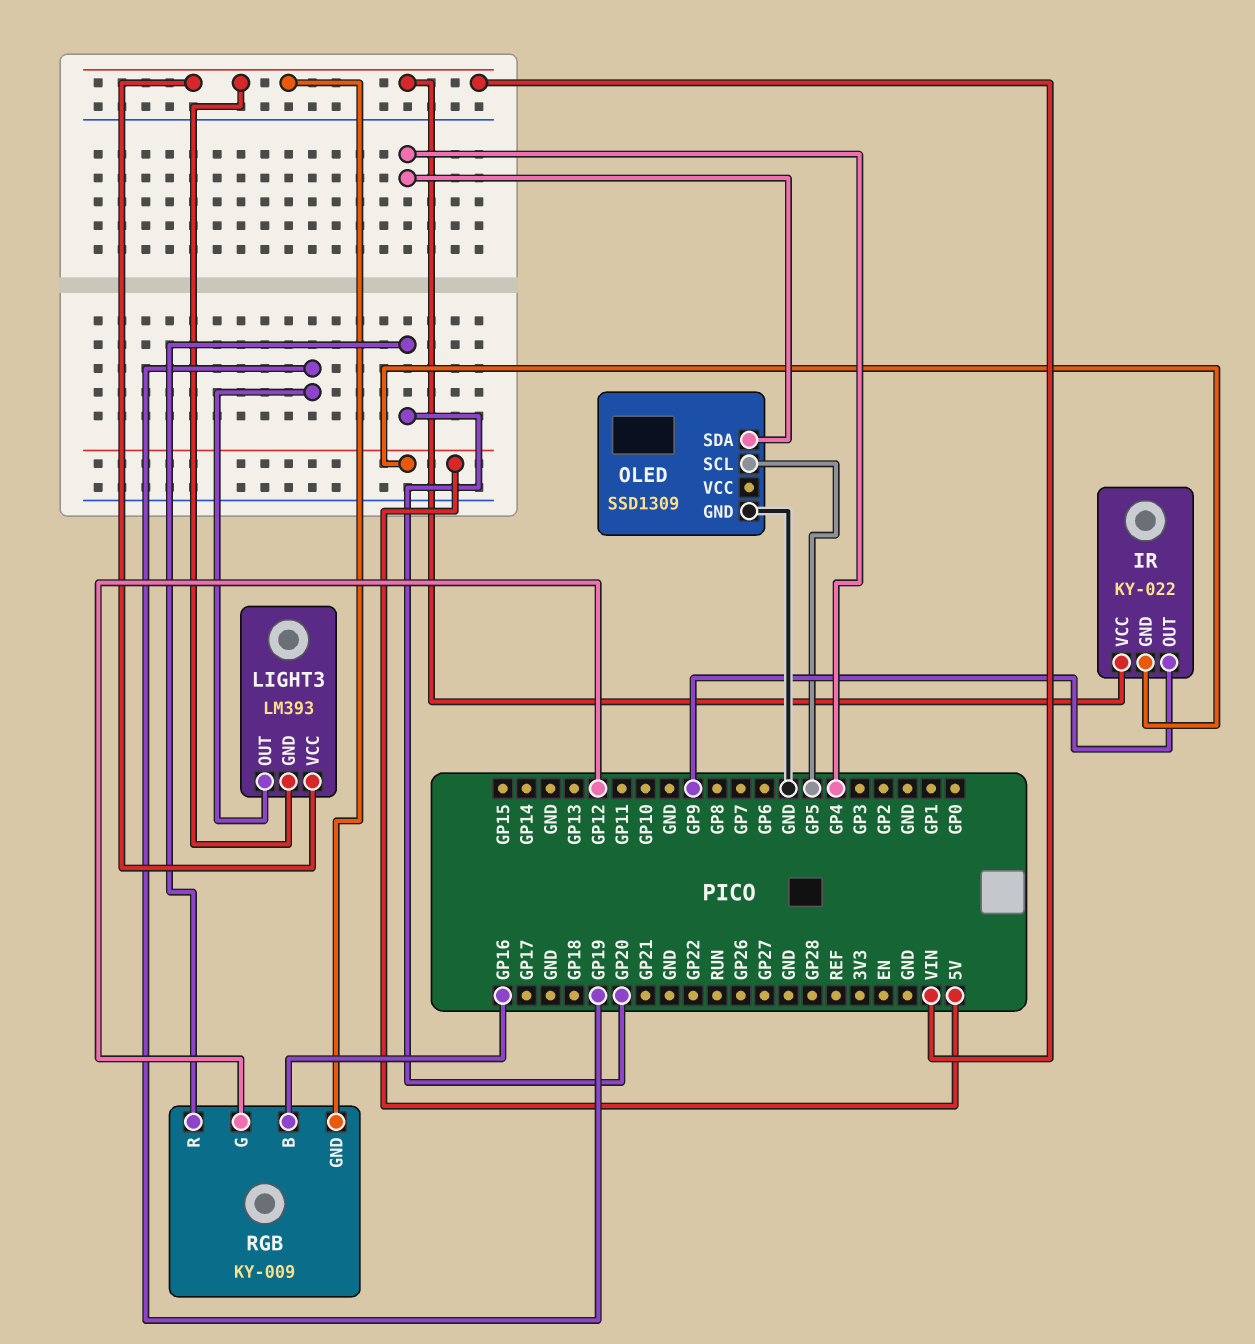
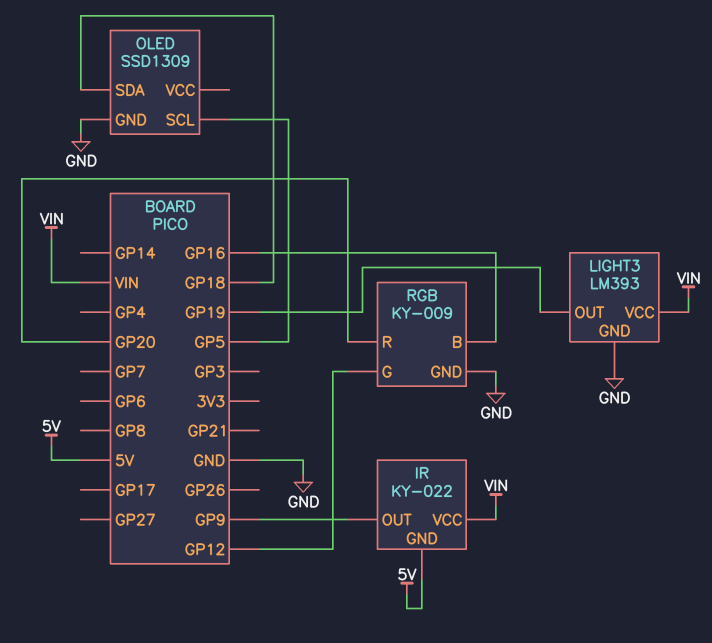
LIGHT3 pin GND: VIN -> GND
OLED pin SDA: GP4 -> GP18
RGB pin GND: VIN -> GND

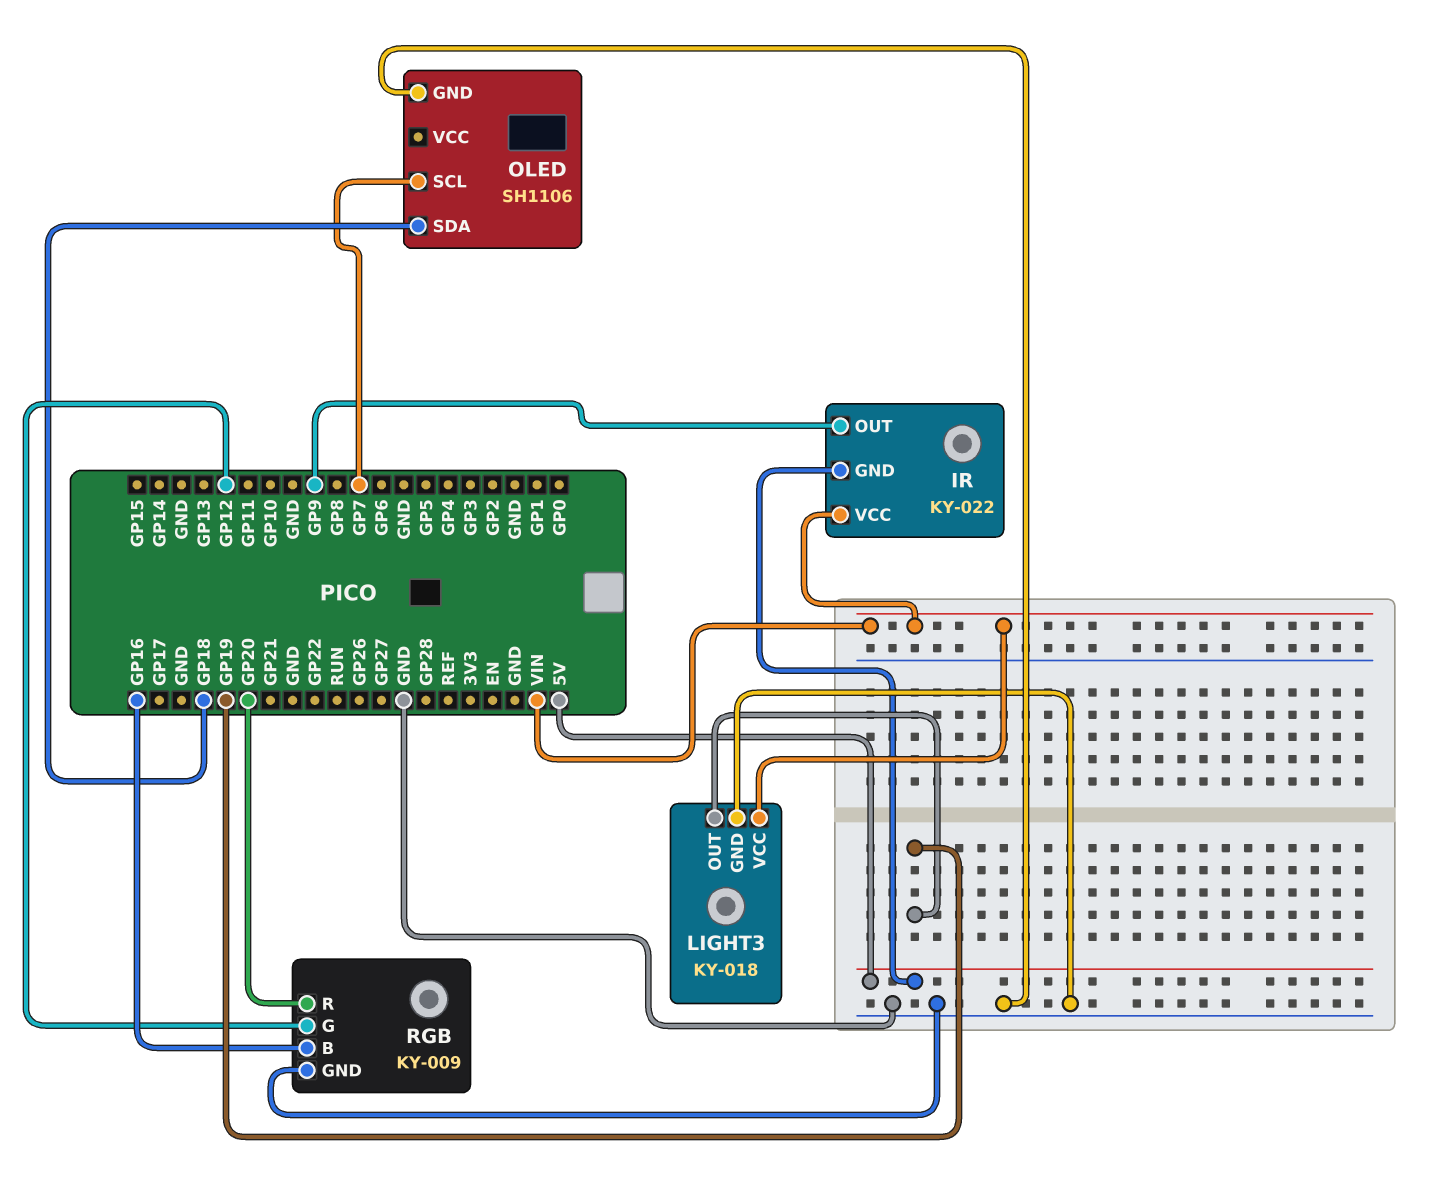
LIGHT3: LM393 -> KY-018
OLED: SSD1309 -> SH1106
OLED pin SCL: GP5 -> GP7

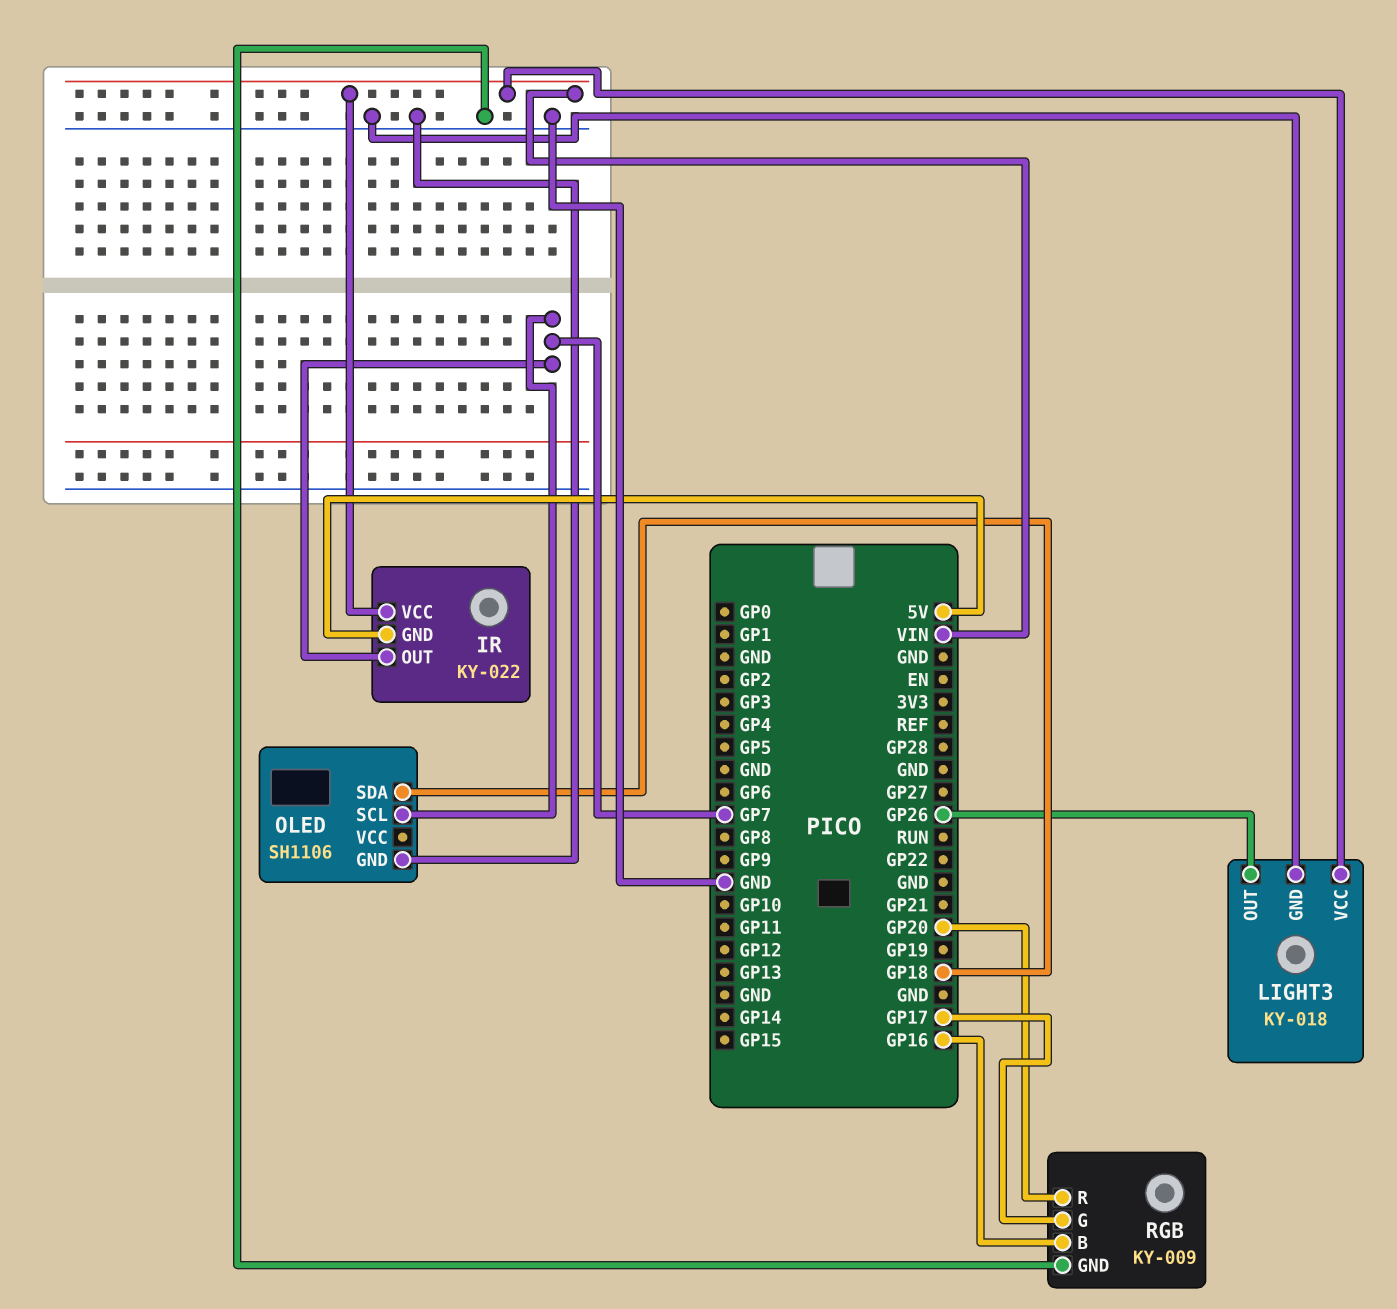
IR pin OUT: GP9 -> GP7
LIGHT3 pin OUT: GP19 -> GP26
RGB pin G: GP12 -> GP17

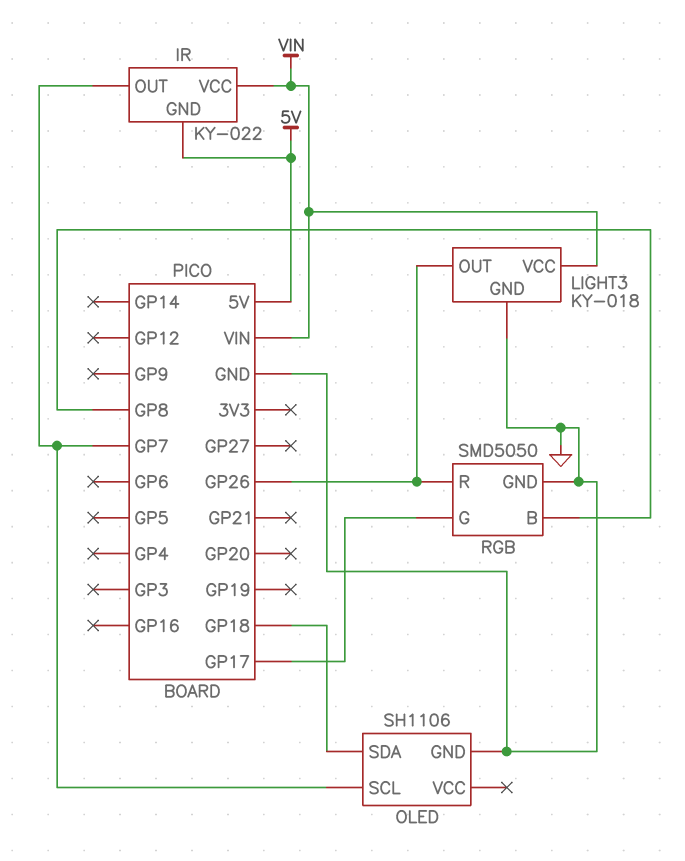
RGB: KY-009 -> SMD5050
RGB pin B: GP16 -> GP8
RGB pin R: GP20 -> GP26

